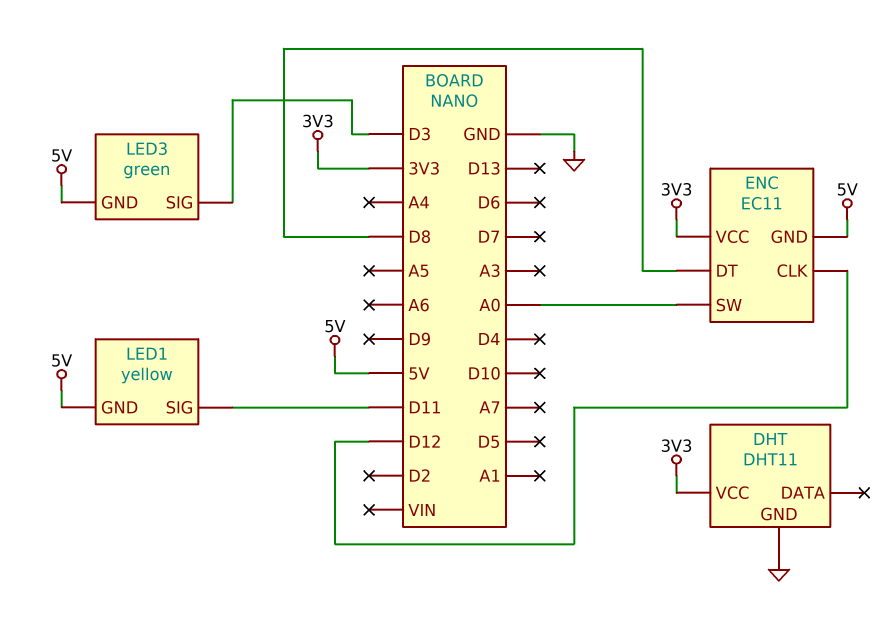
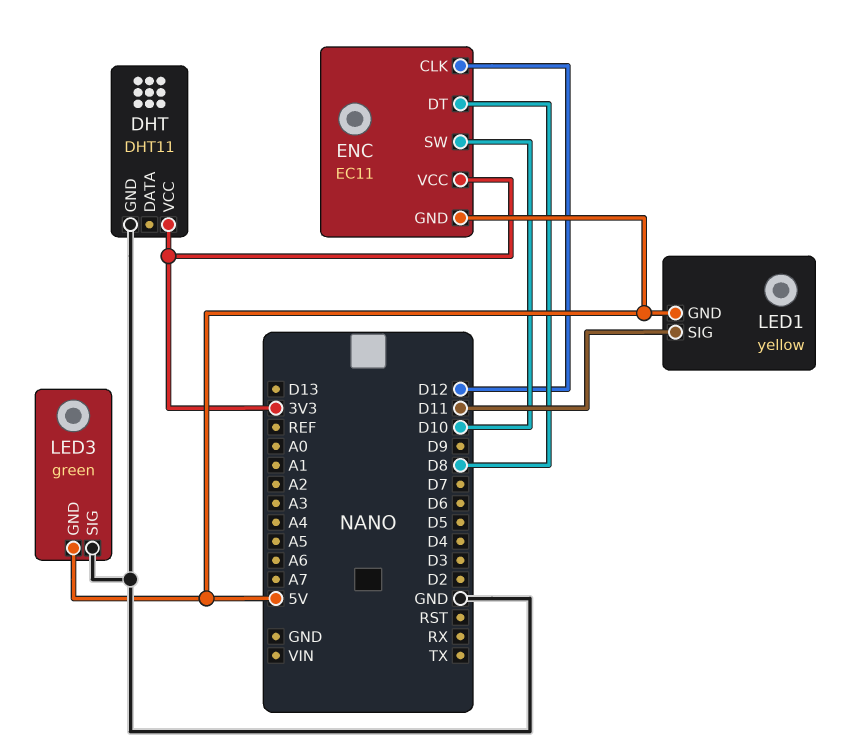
ENC pin SW: A0 -> D10
LED3 pin SIG: D3 -> GND

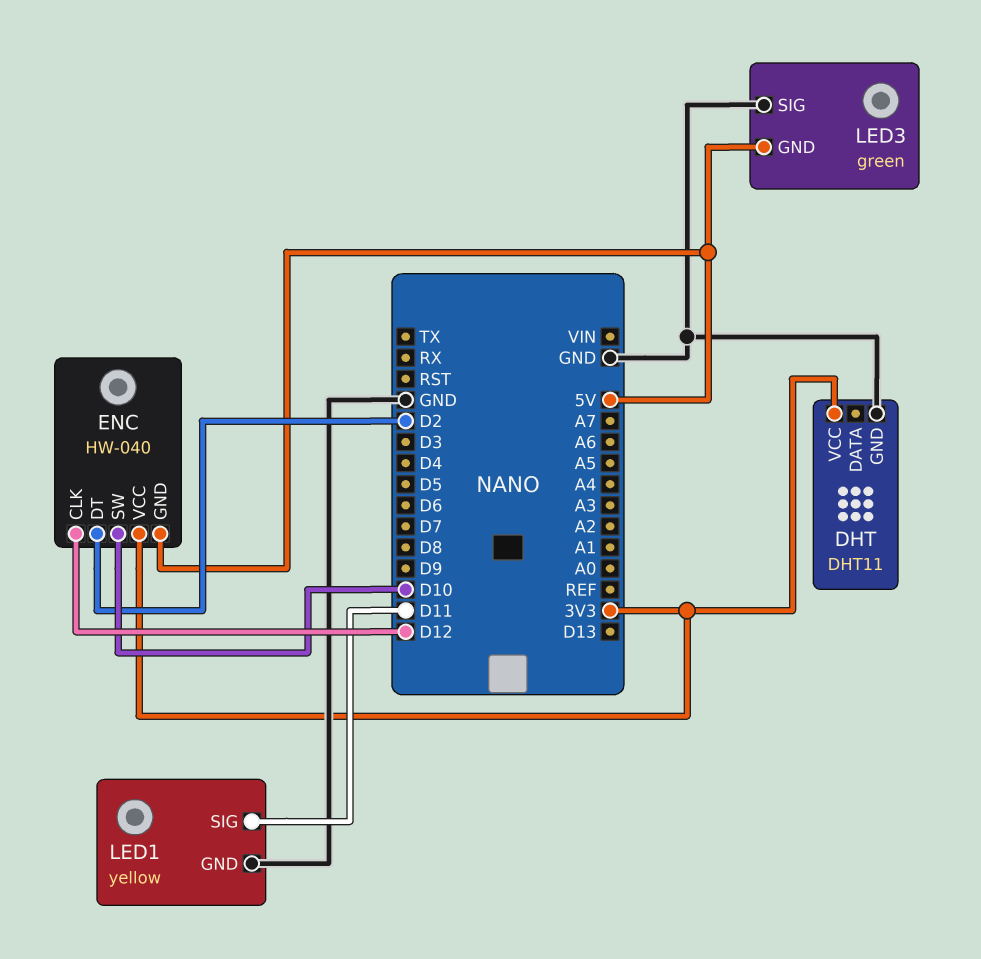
ENC: EC11 -> HW-040
ENC pin DT: D8 -> D2
LED1 pin GND: 5V -> GND

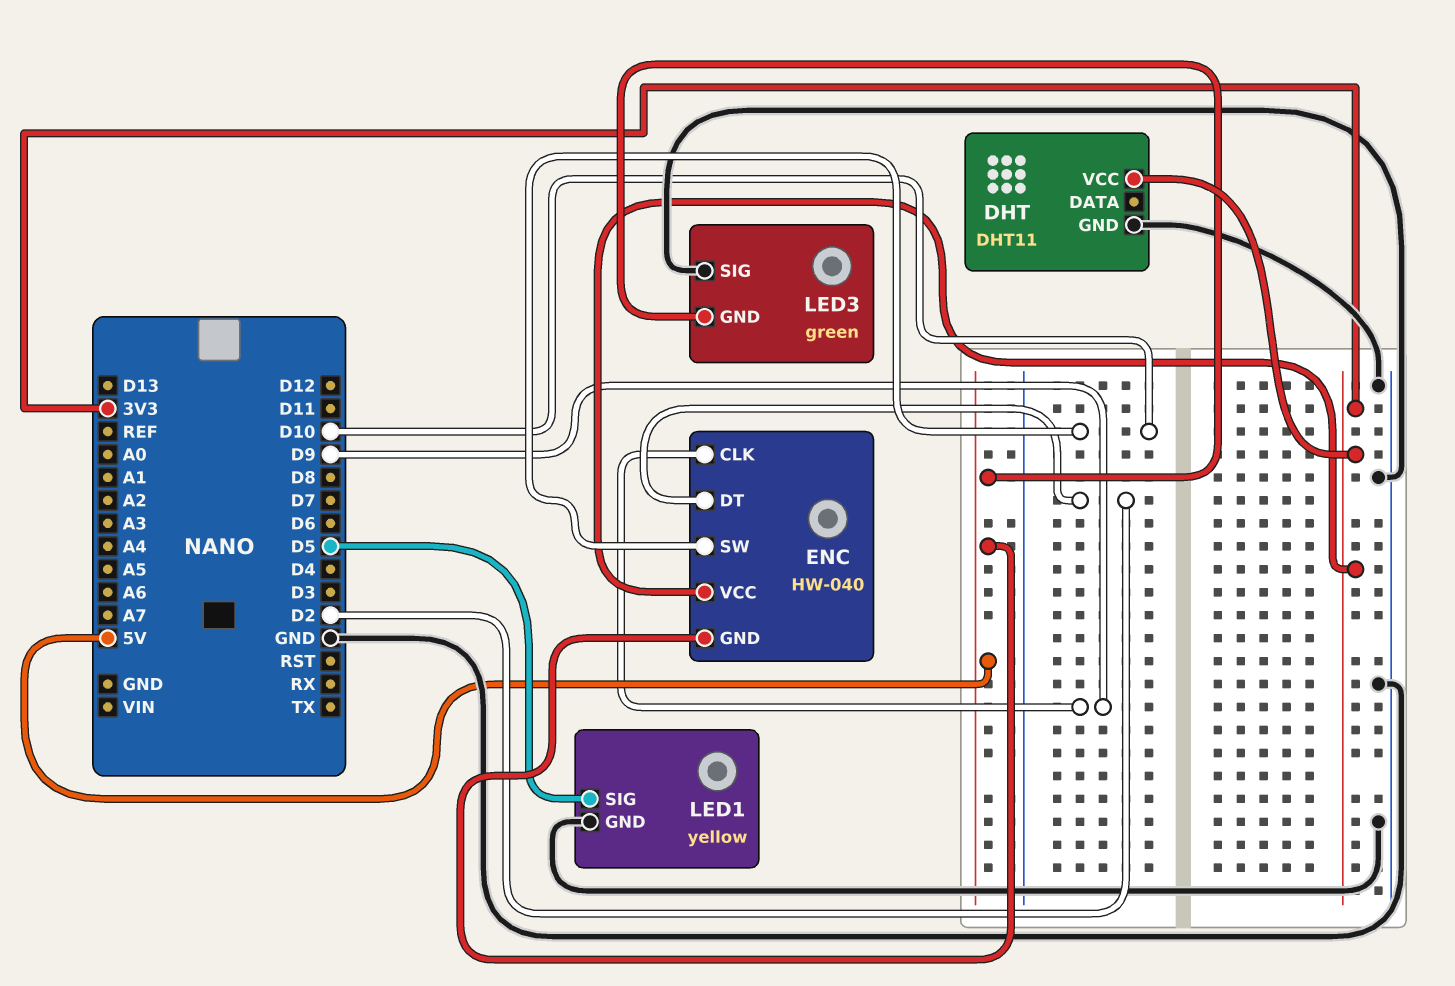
ENC pin CLK: D12 -> D9
LED1 pin SIG: D11 -> D5

